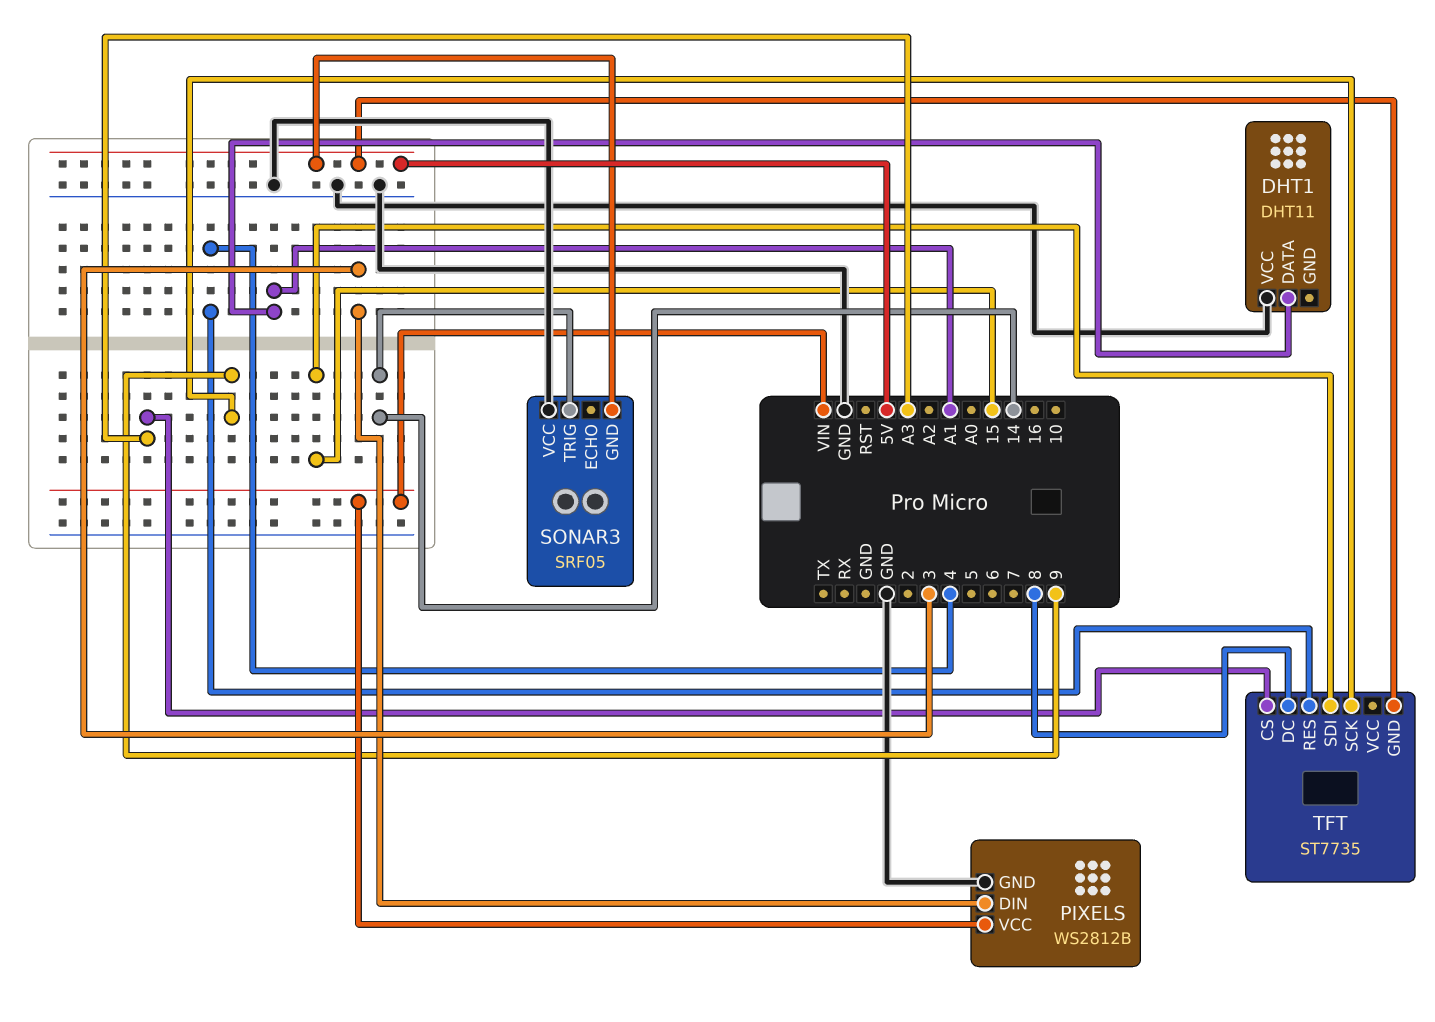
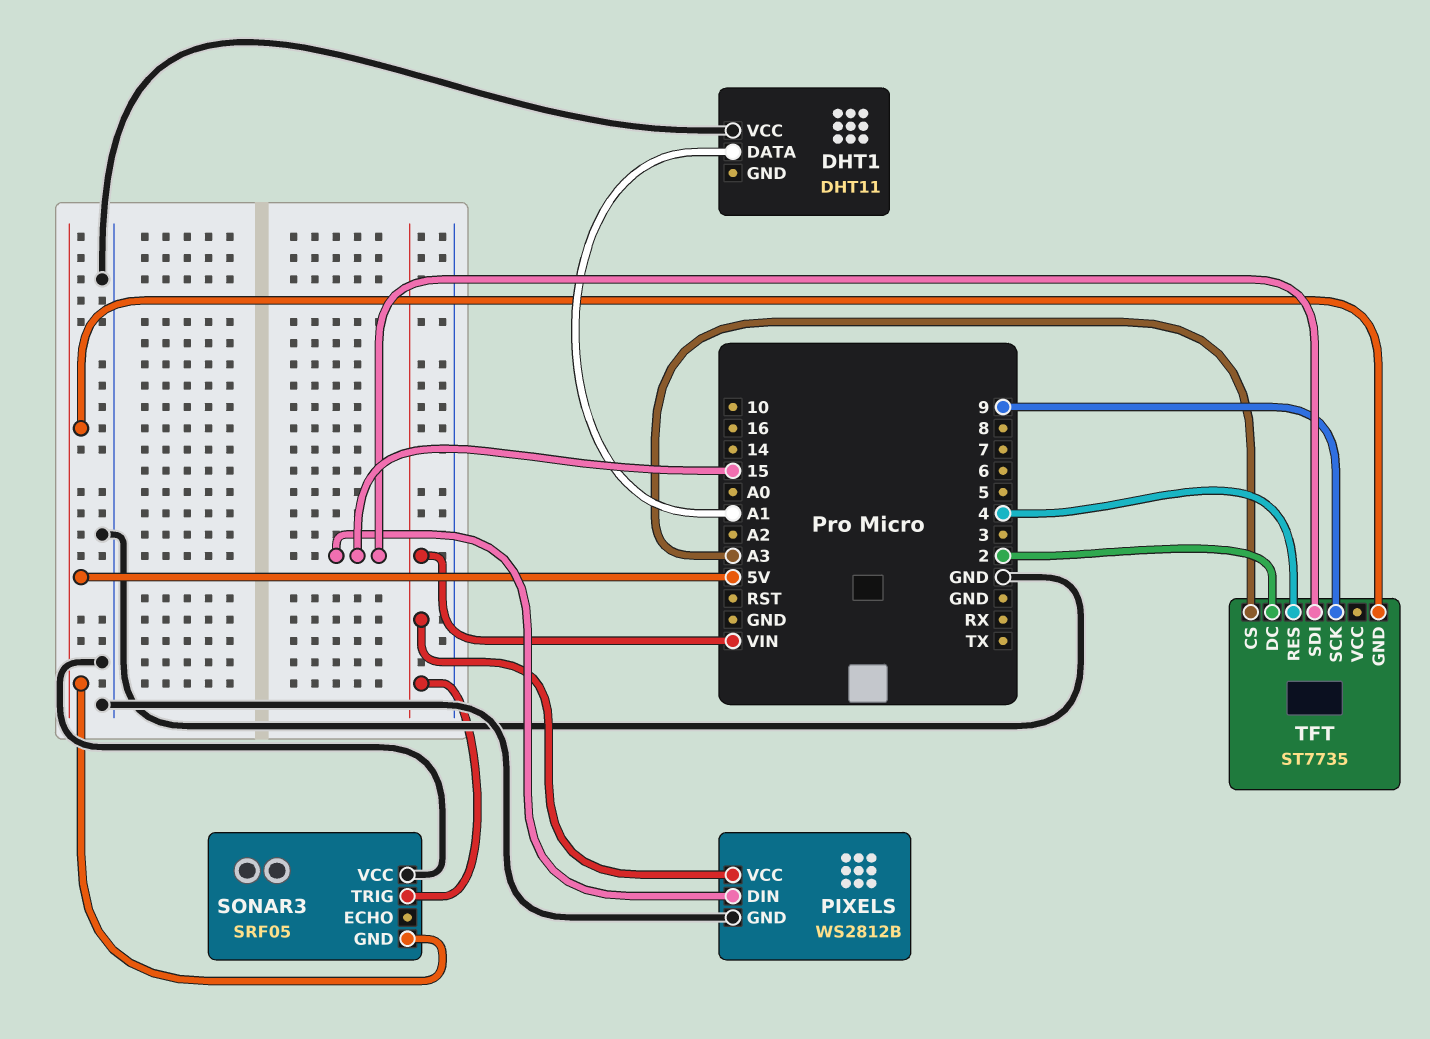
PIXELS pin DIN: 3 -> 15
SONAR3 pin TRIG: 14 -> VIN
TFT pin DC: 8 -> 2

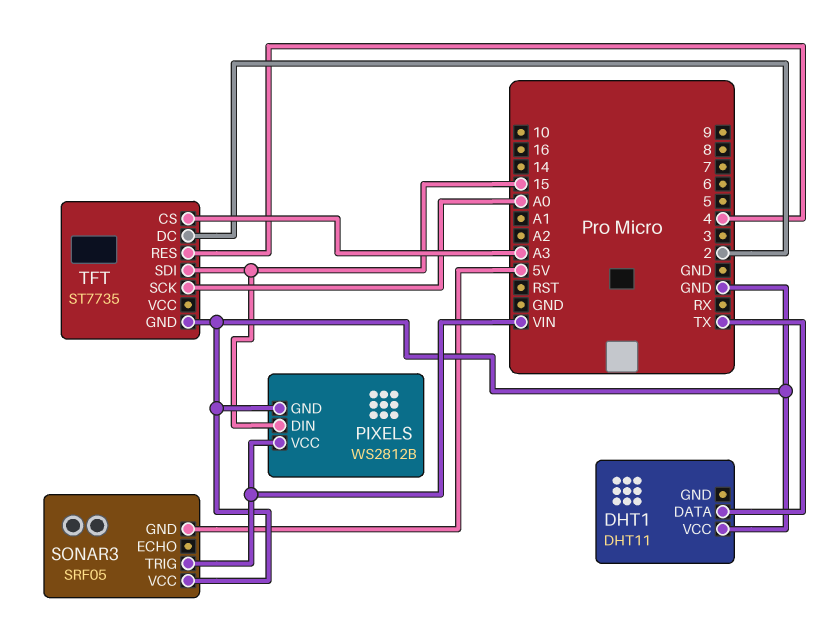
DHT1 pin DATA: A1 -> TX
TFT pin GND: 5V -> GND
TFT pin SCK: 9 -> A0

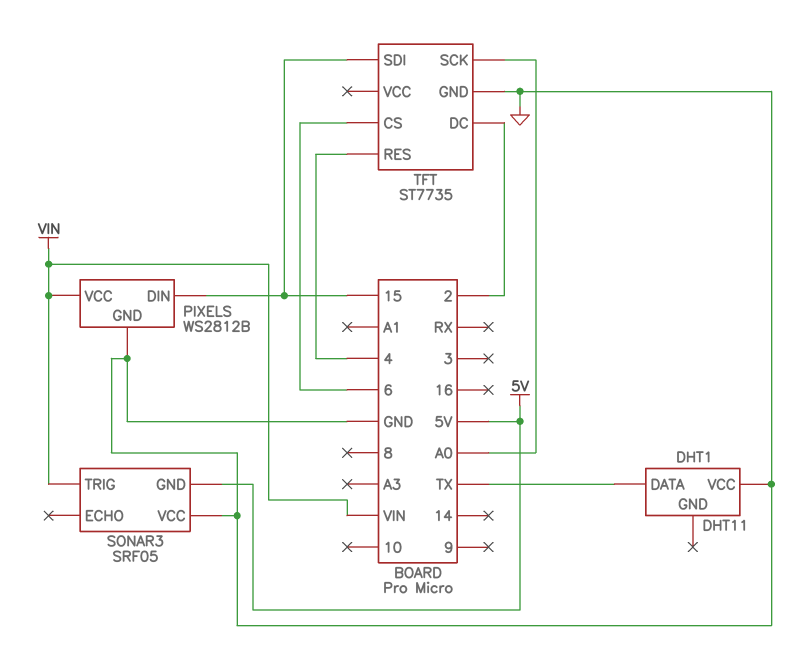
TFT pin CS: A3 -> 6

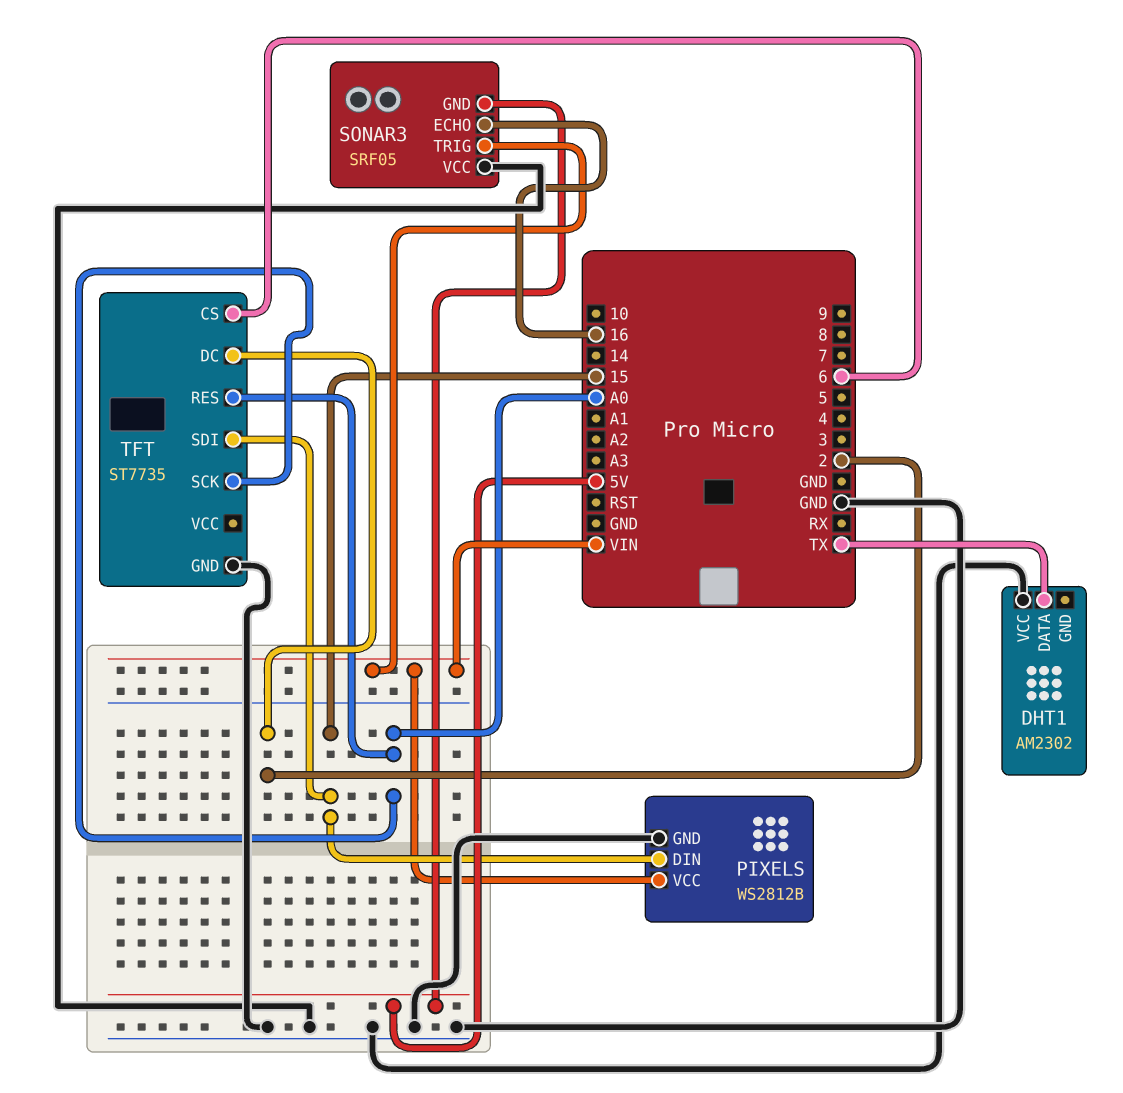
DHT1: DHT11 -> AM2302
SONAR3 pin ECHO: none -> 16
TFT pin RES: 4 -> A0

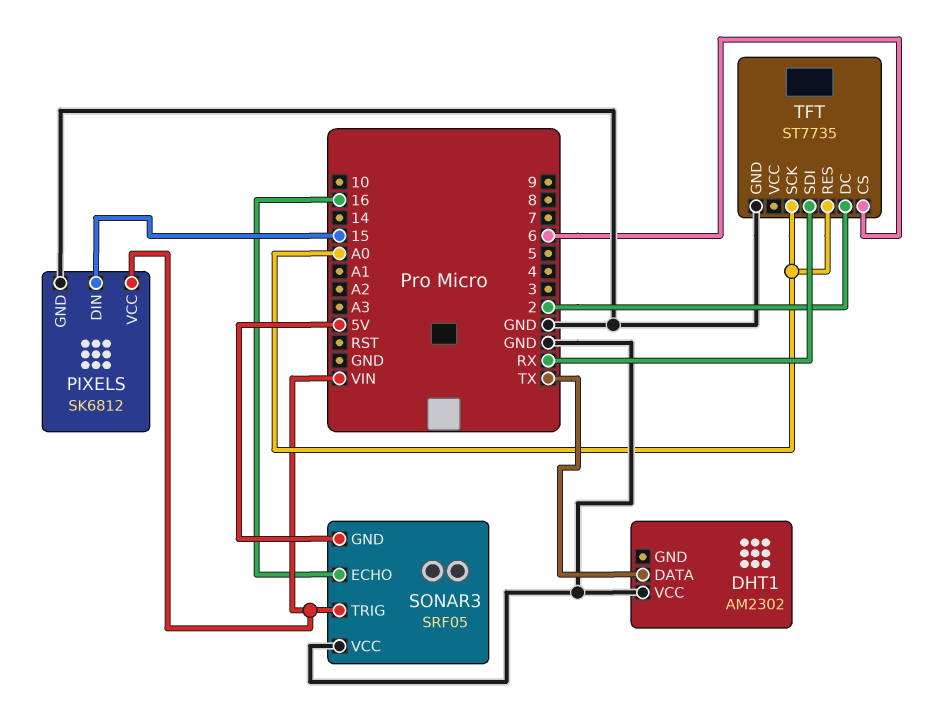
PIXELS: WS2812B -> SK6812
TFT pin SDI: 15 -> RX

